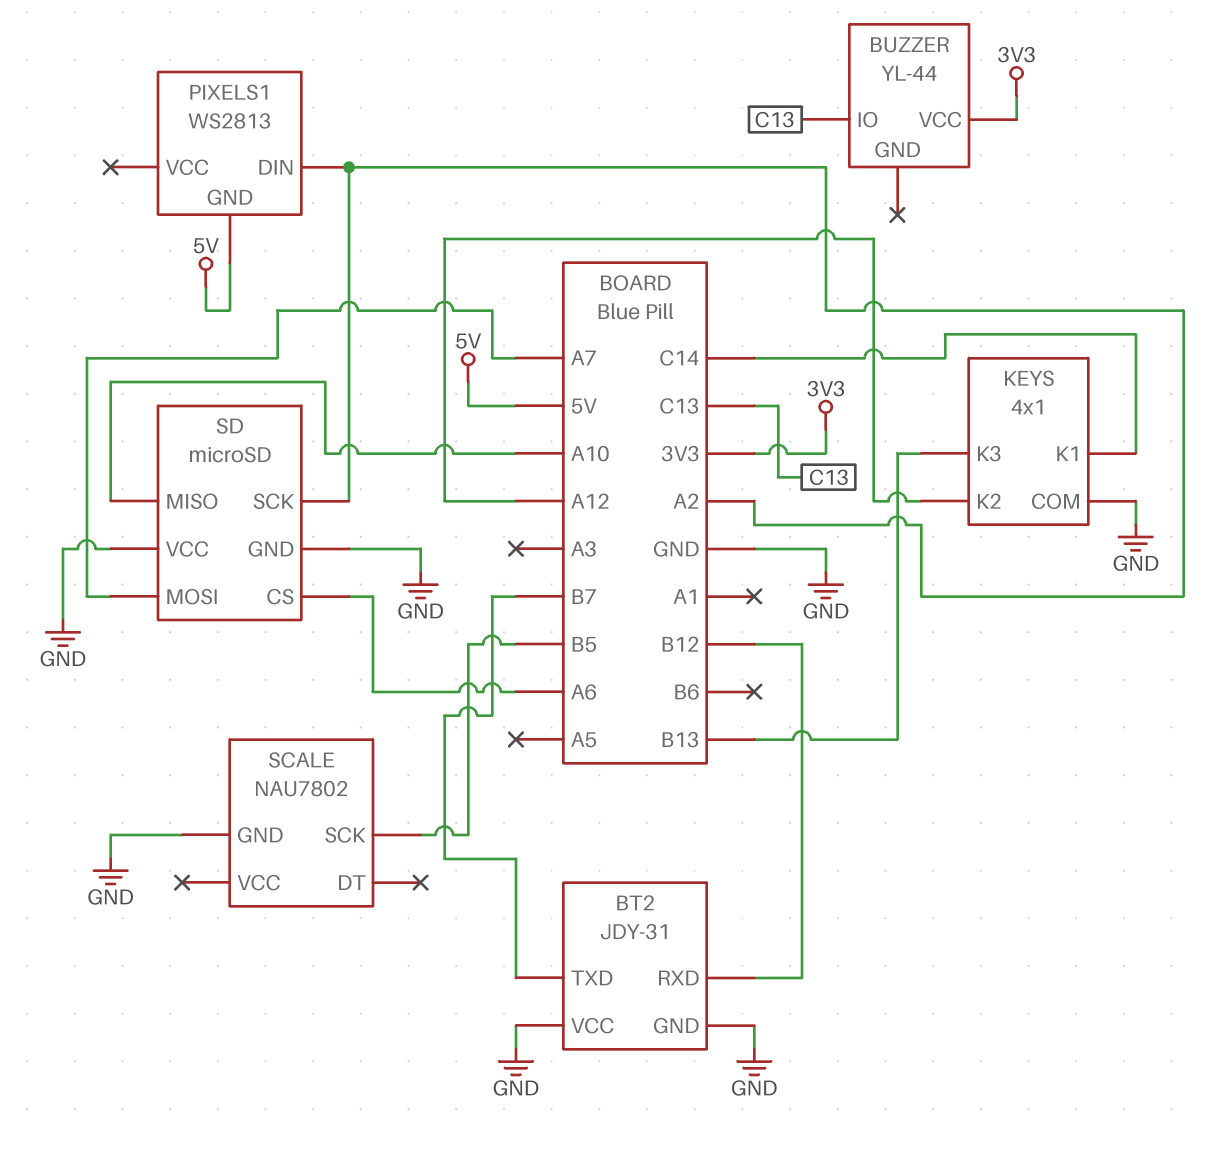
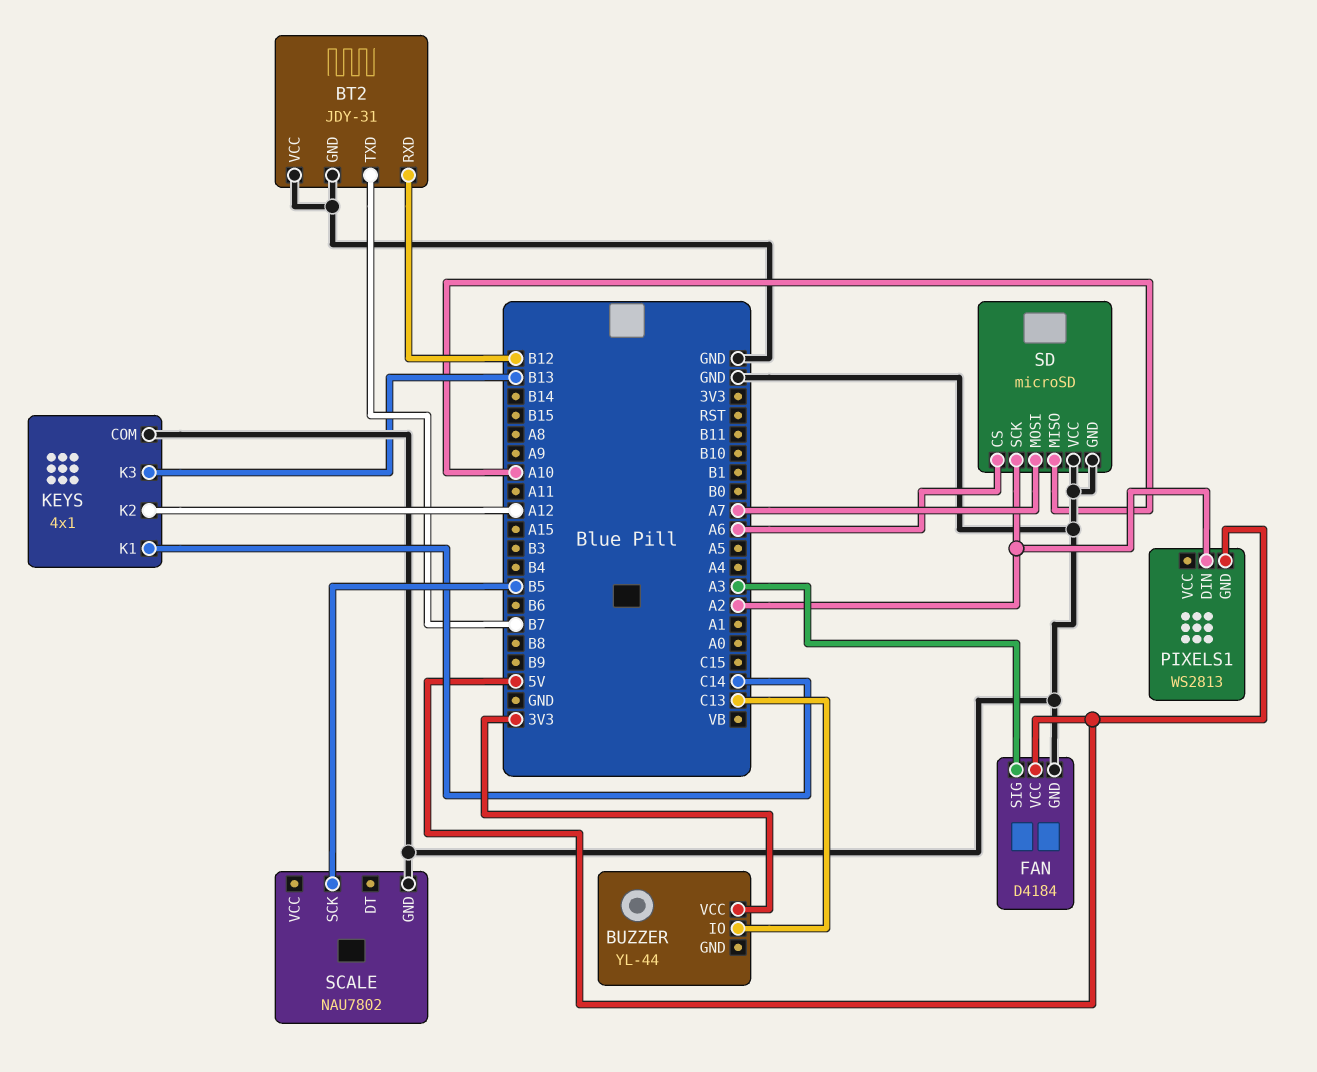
FAN: none -> D4184
FAN pin GND: none -> GND
FAN pin SIG: none -> A3
FAN pin VCC: none -> 5V

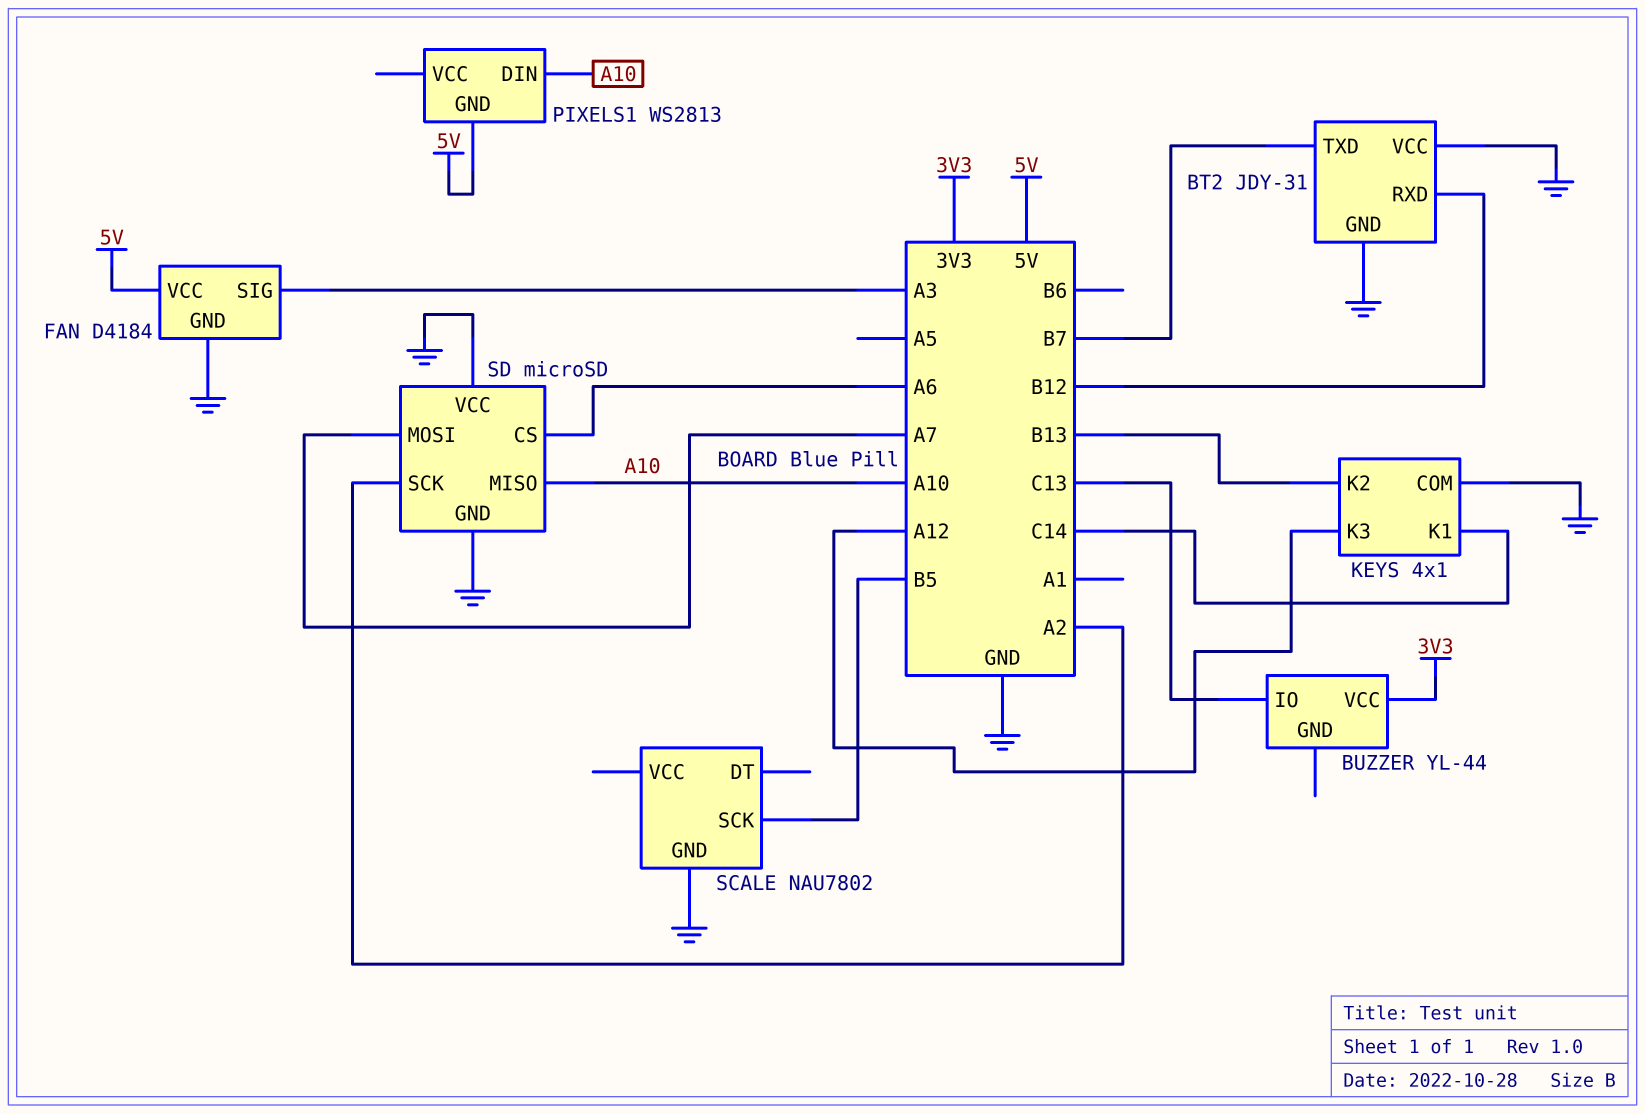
KEYS pin K2: A12 -> B13
KEYS pin K3: B13 -> A12
PIXELS1 pin DIN: A2 -> A10

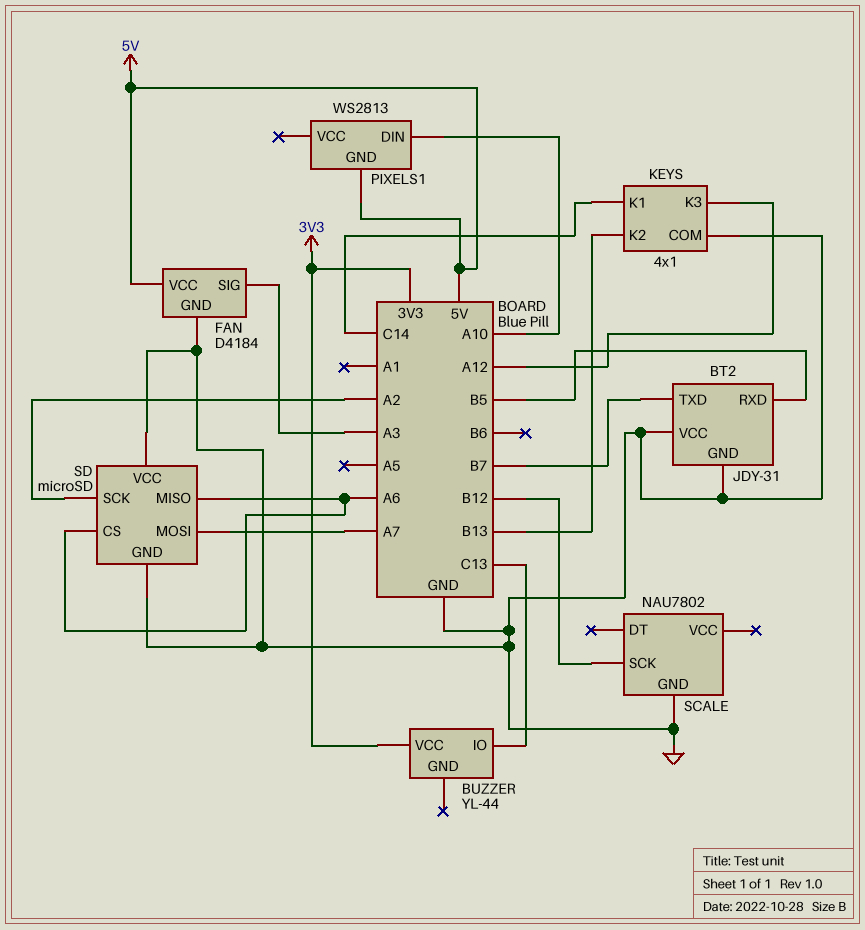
BT2 pin RXD: B12 -> B5
SCALE pin SCK: B5 -> B12
SD pin MISO: A10 -> A6

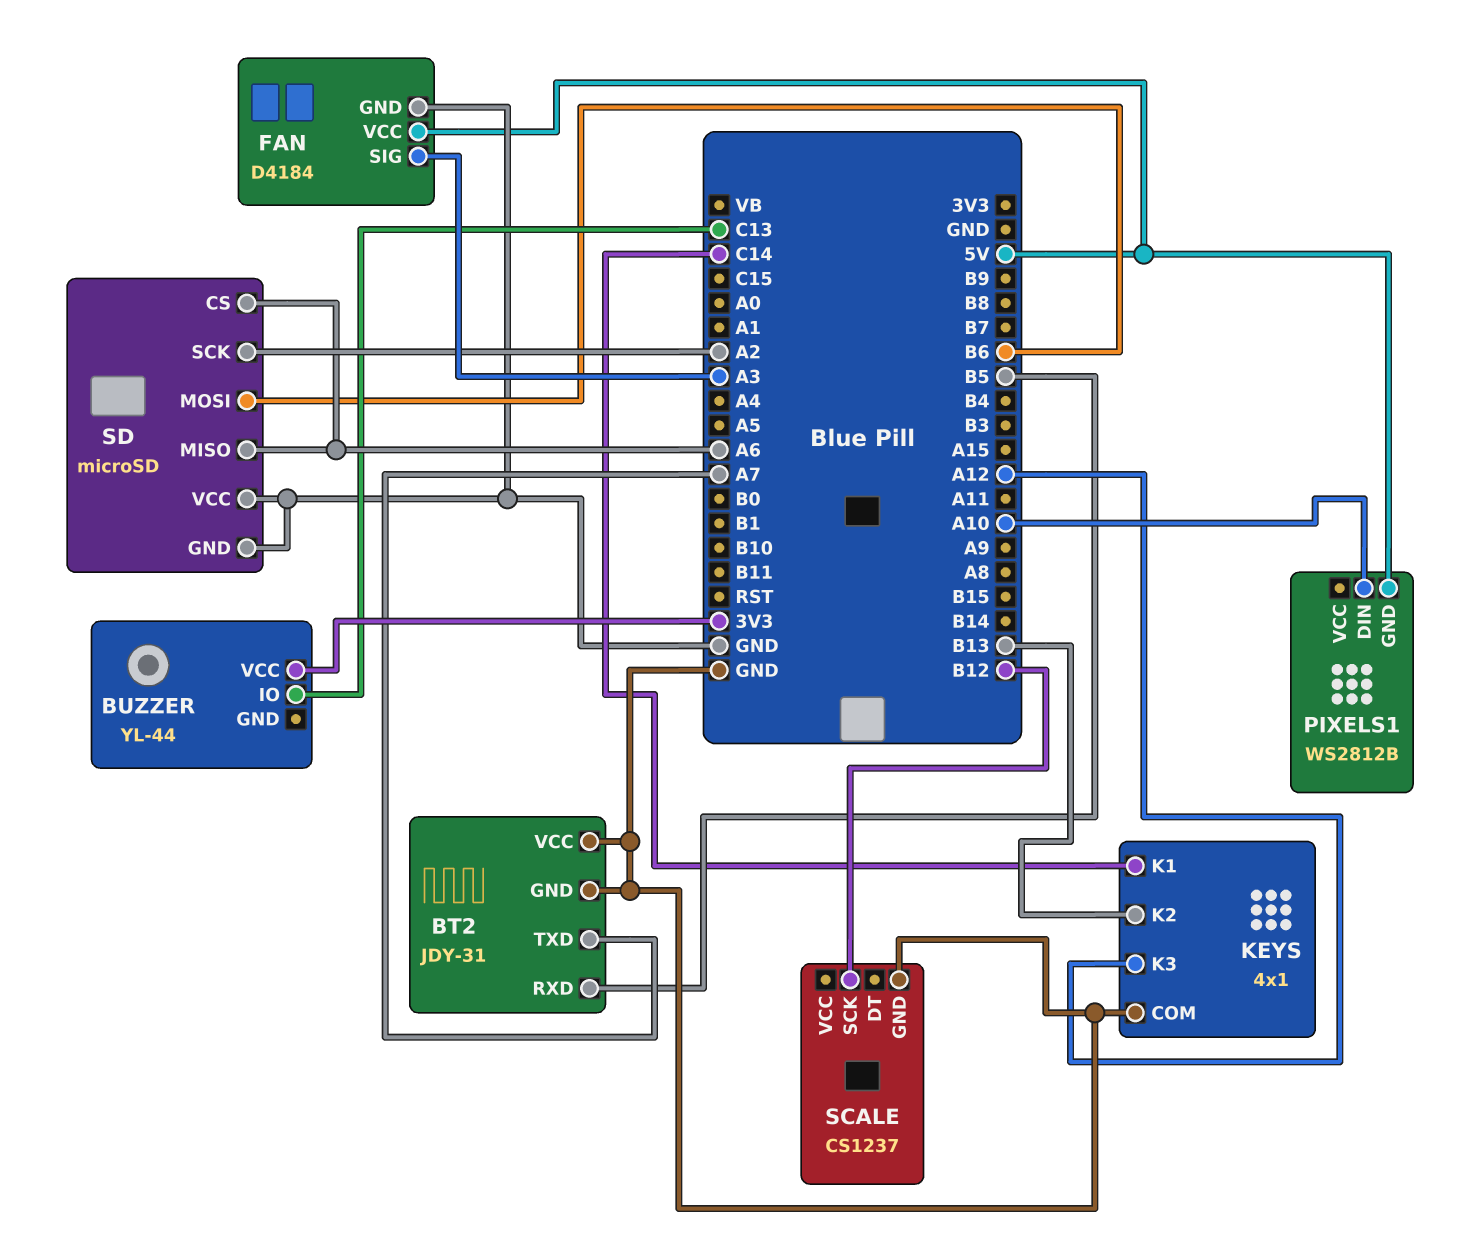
BT2 pin TXD: B7 -> A7
PIXELS1: WS2813 -> WS2812B
SCALE: NAU7802 -> CS1237
SD pin MOSI: A7 -> B6

